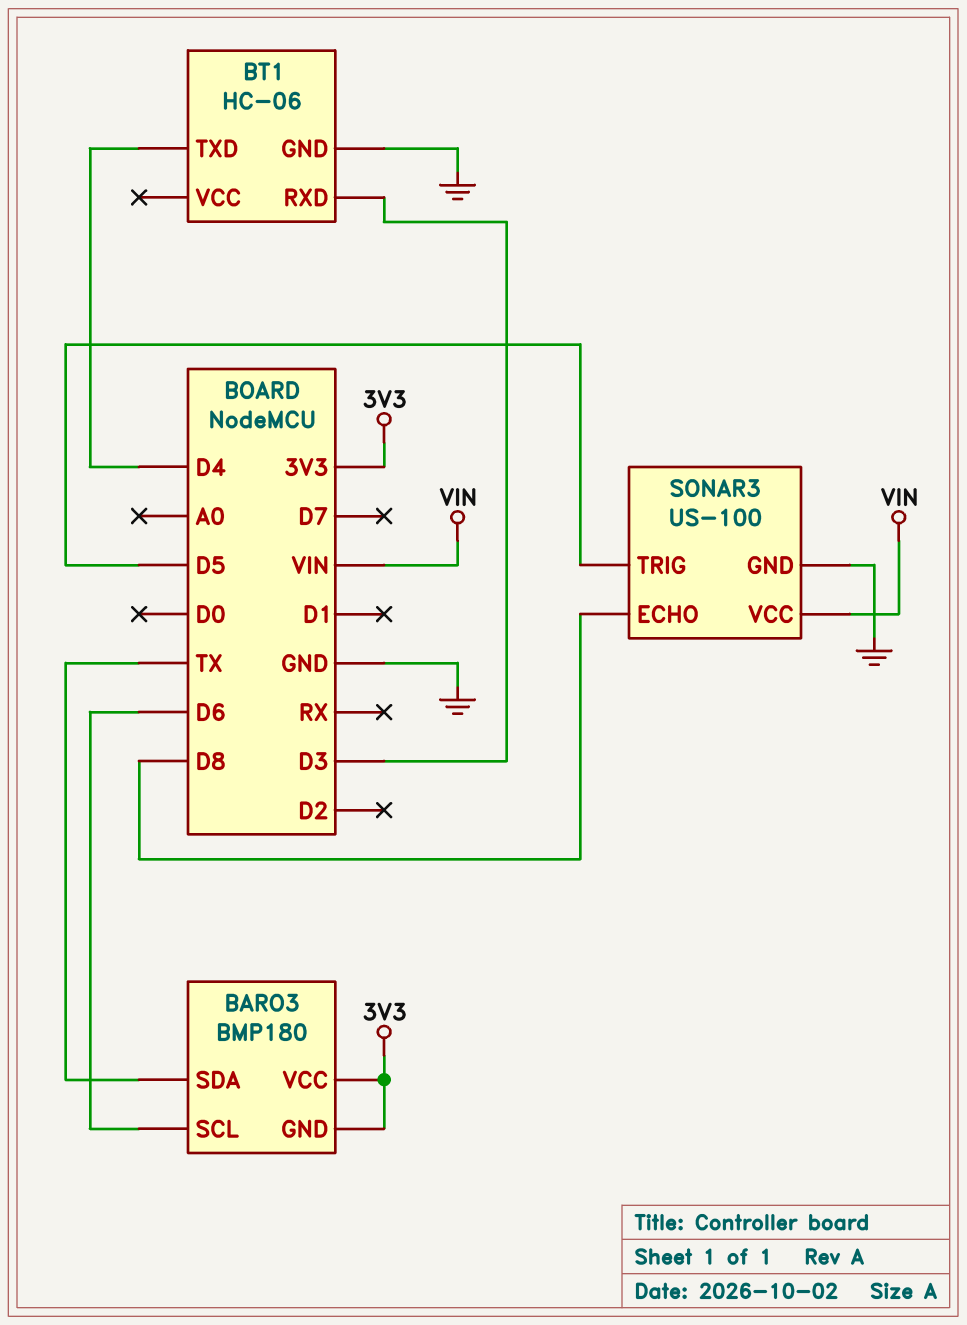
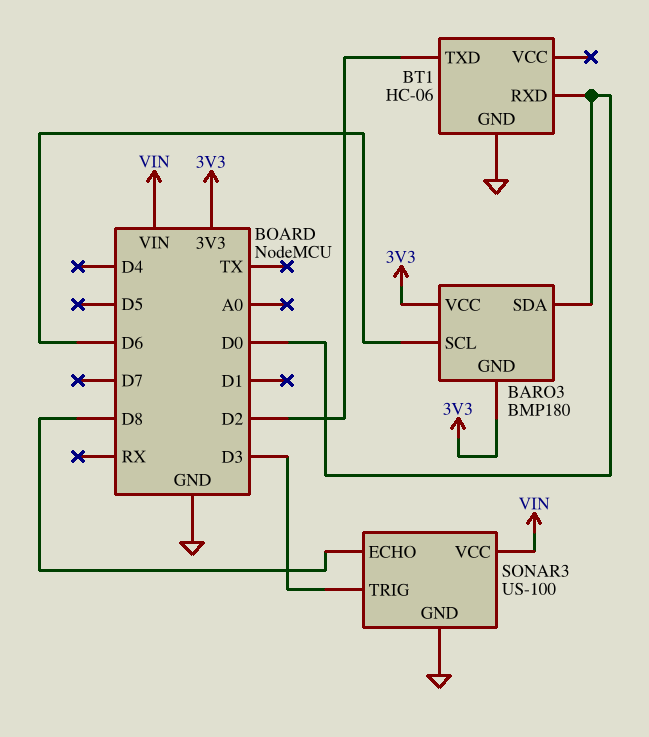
BARO3 pin SDA: TX -> D0
BT1 pin RXD: D3 -> D0
BT1 pin TXD: D4 -> D2
SONAR3 pin TRIG: D5 -> D3

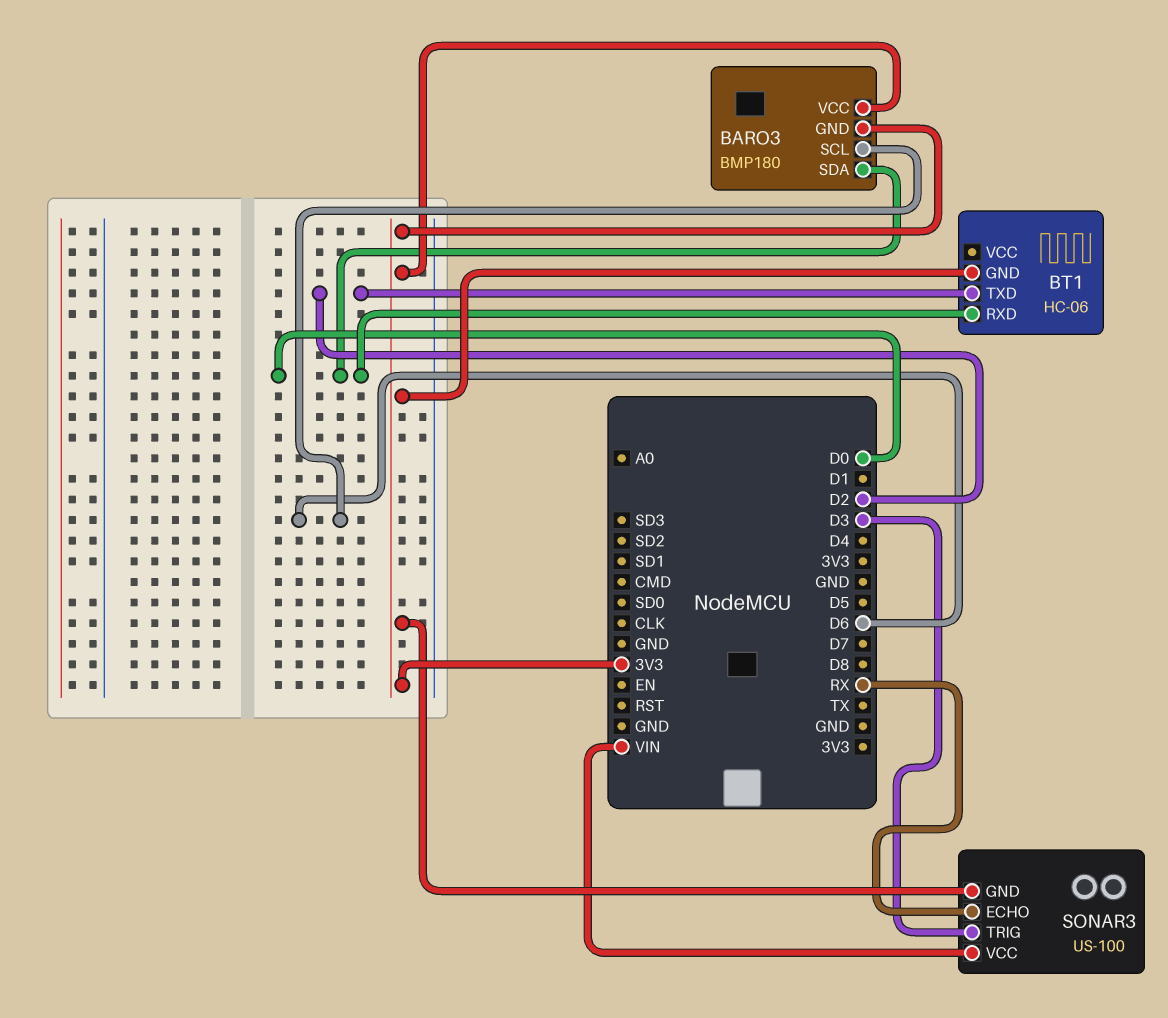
BT1 pin GND: GND -> 3V3
SONAR3 pin ECHO: D8 -> RX
SONAR3 pin GND: GND -> 3V3

